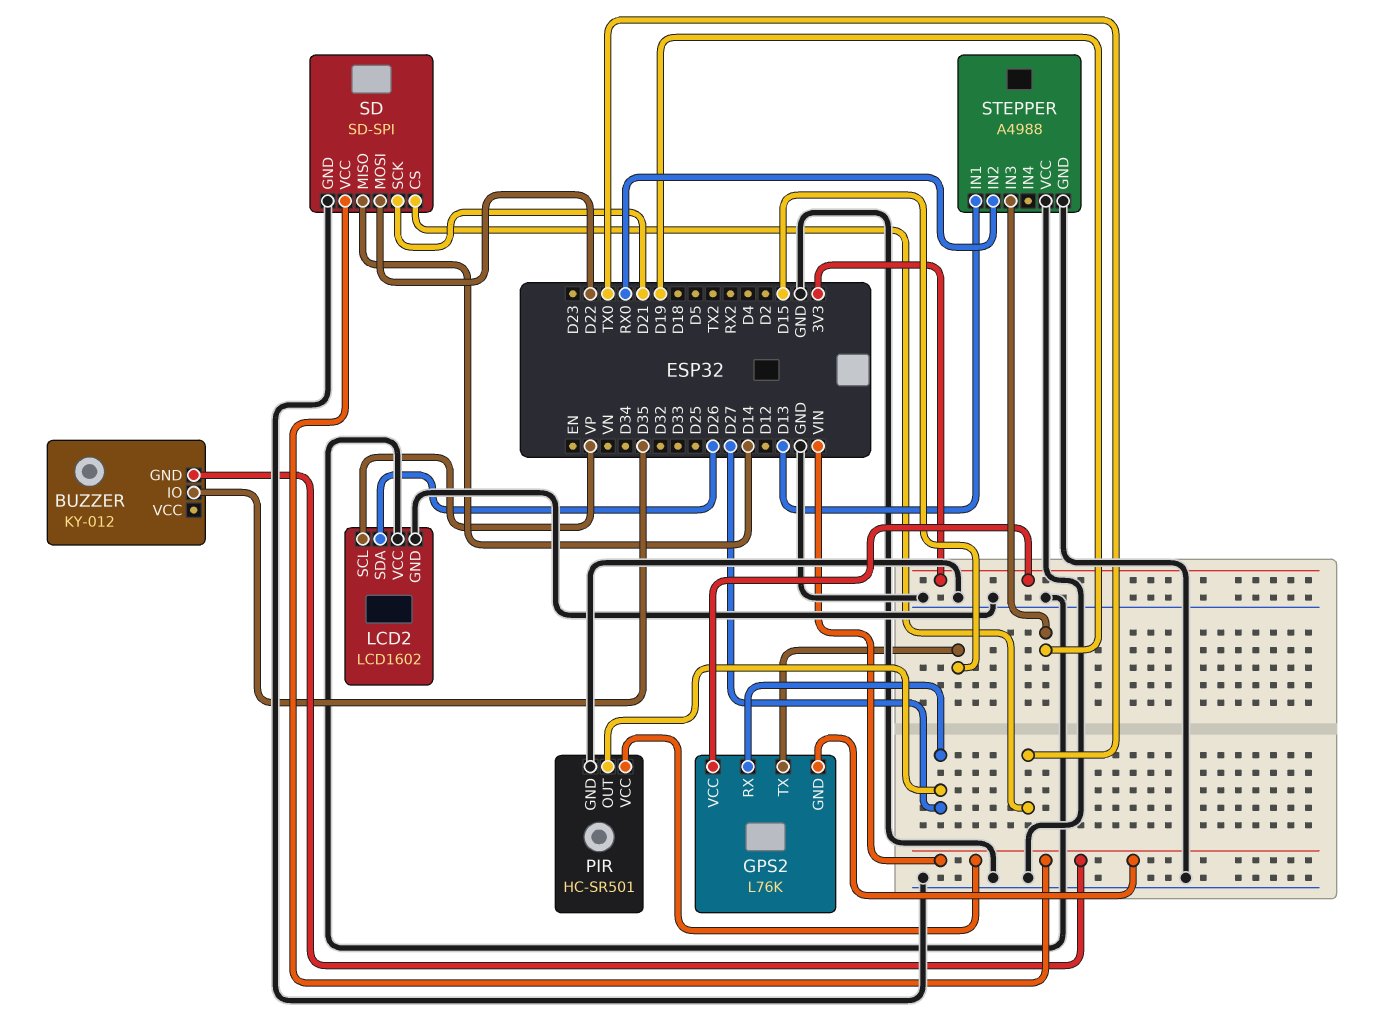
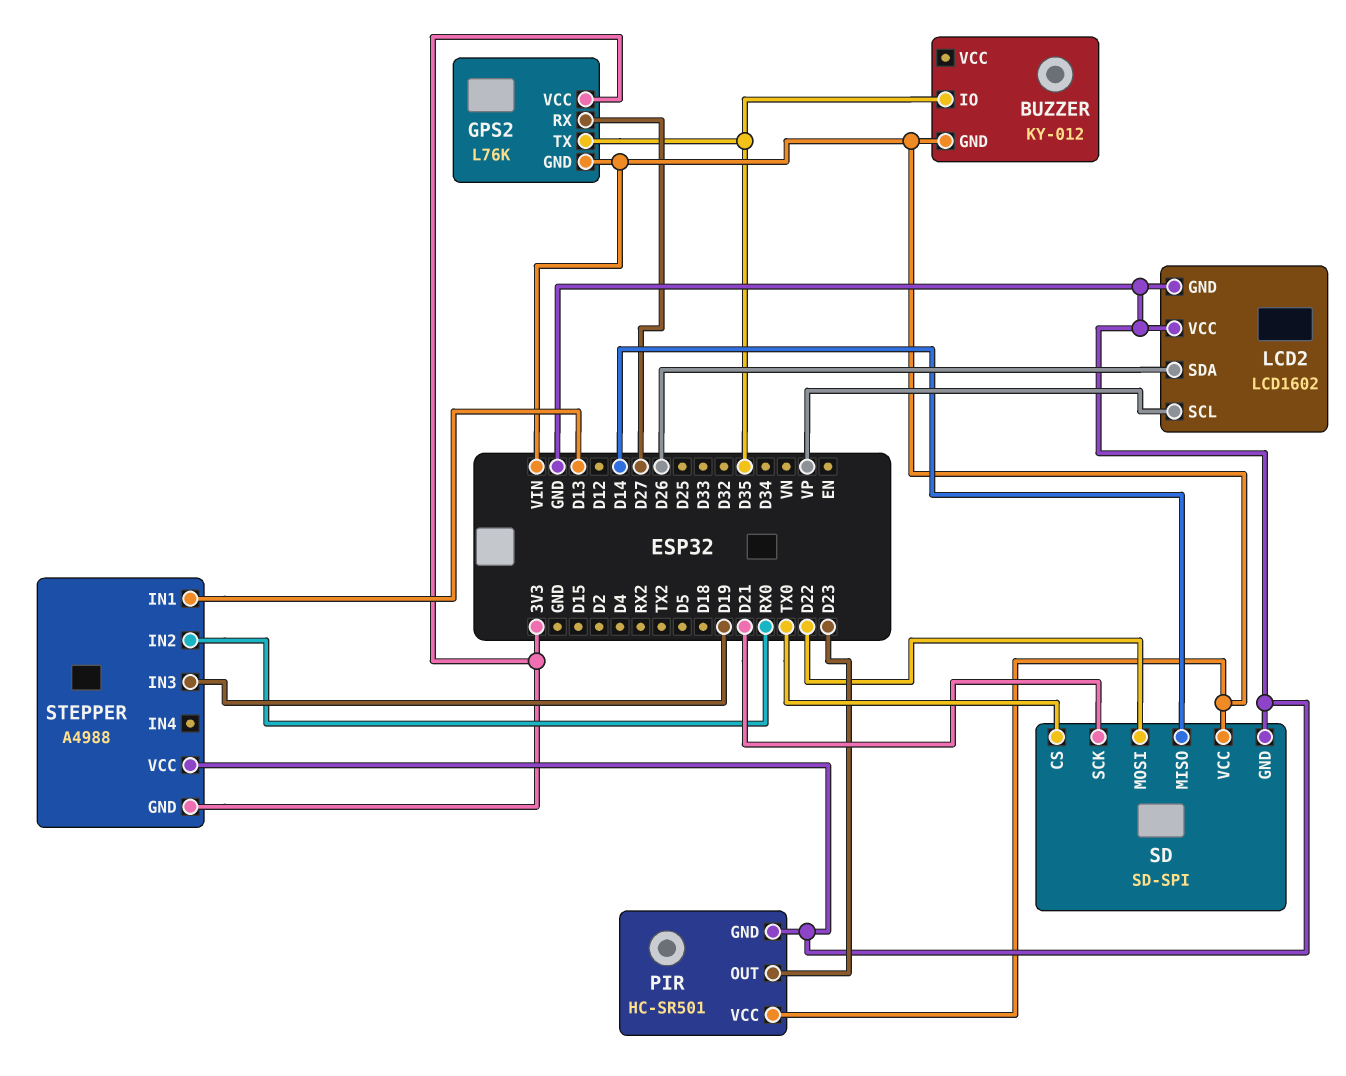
GPS2 pin TX: D15 -> D35
PIR pin OUT: D27 -> D23
STEPPER pin GND: GND -> 3V3

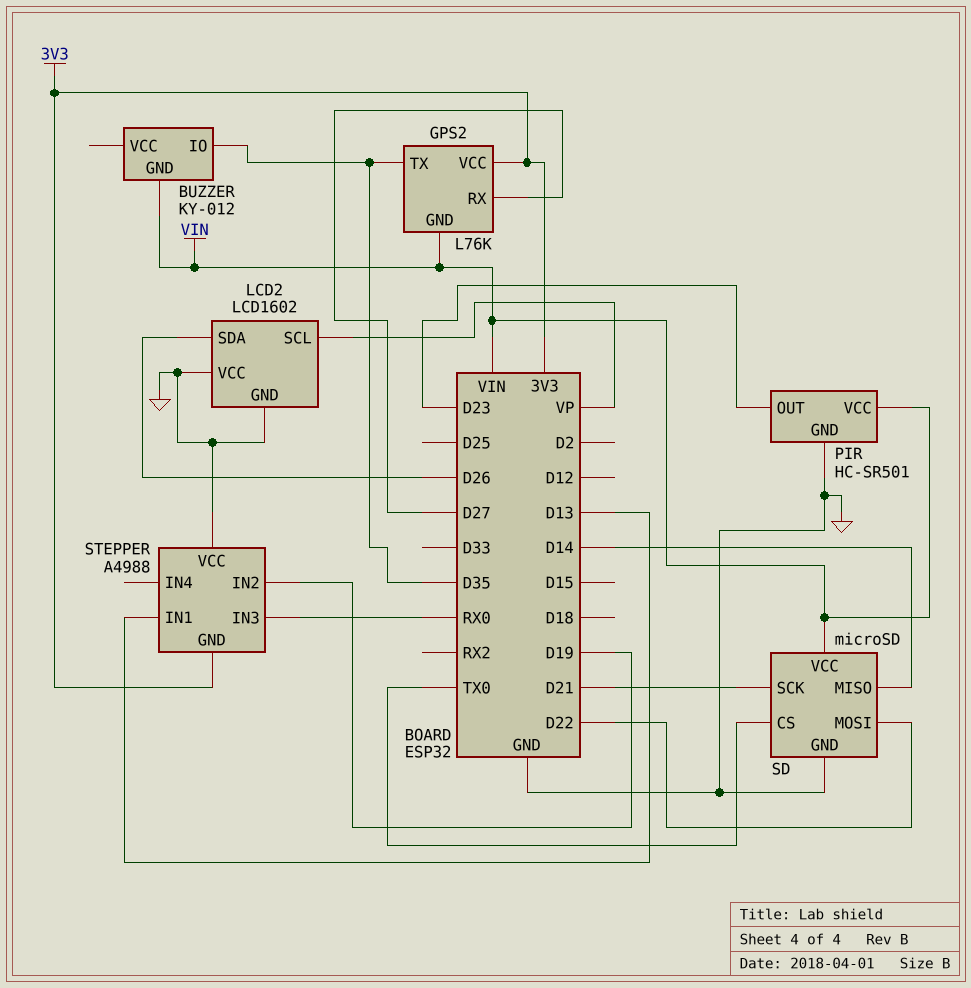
SD: SD-SPI -> microSD
STEPPER pin IN2: RX0 -> D19
STEPPER pin IN3: D19 -> RX0

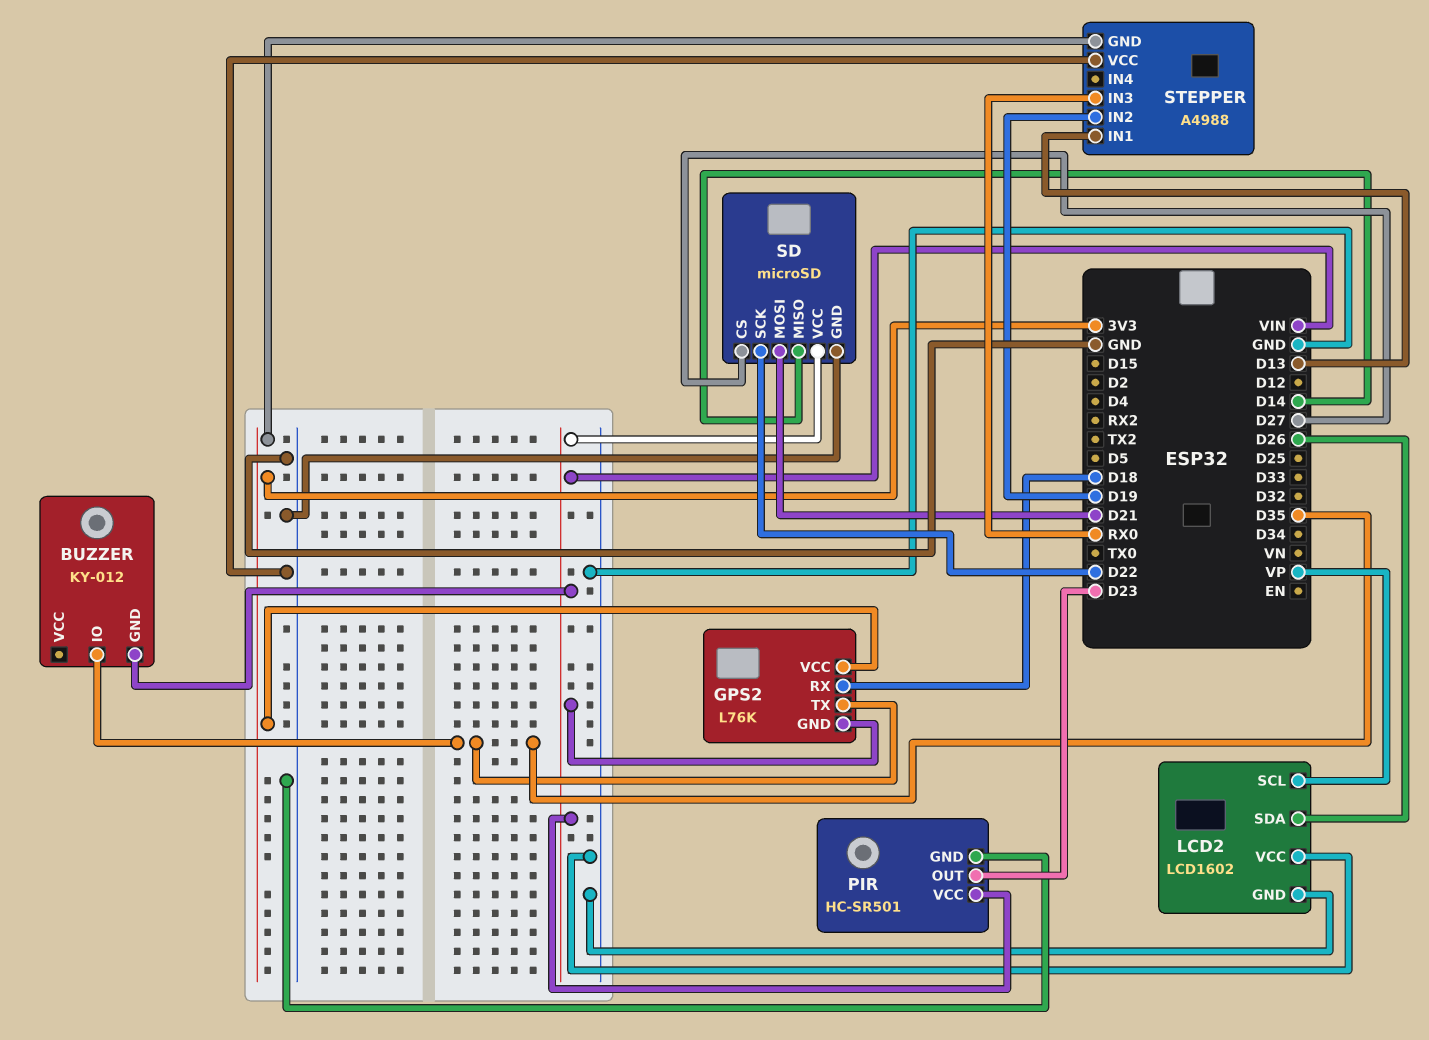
GPS2 pin RX: D27 -> D18
SD pin CS: TX0 -> D27
SD pin MOSI: D22 -> D21
SD pin SCK: D21 -> D22

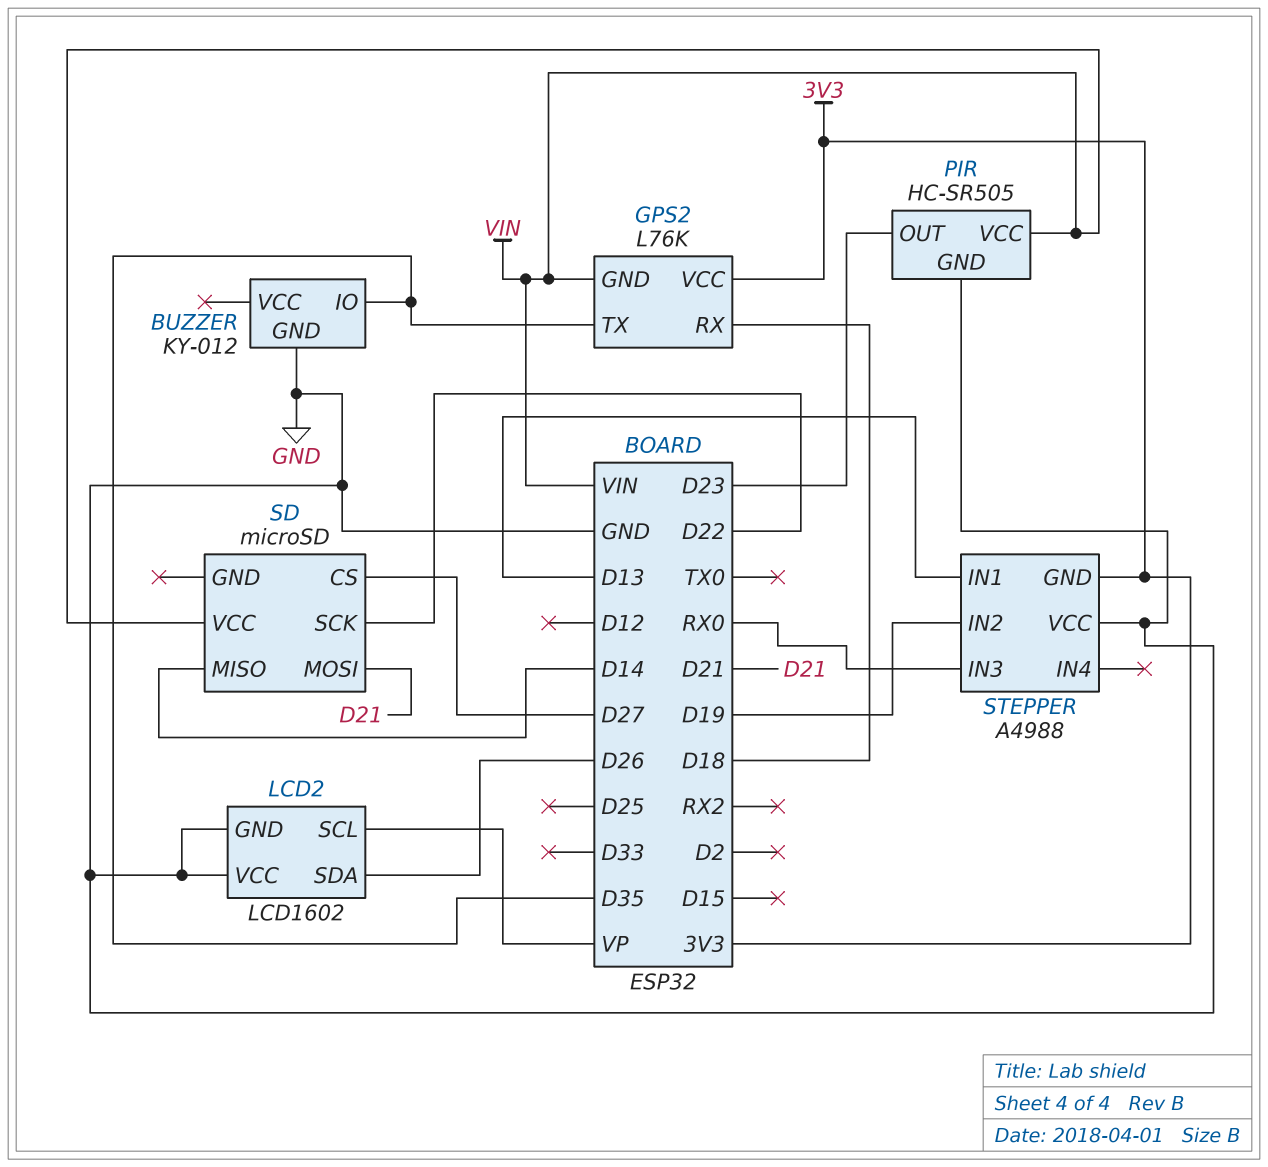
BUZZER pin GND: VIN -> GND
PIR: HC-SR501 -> HC-SR505
SD pin GND: GND -> none

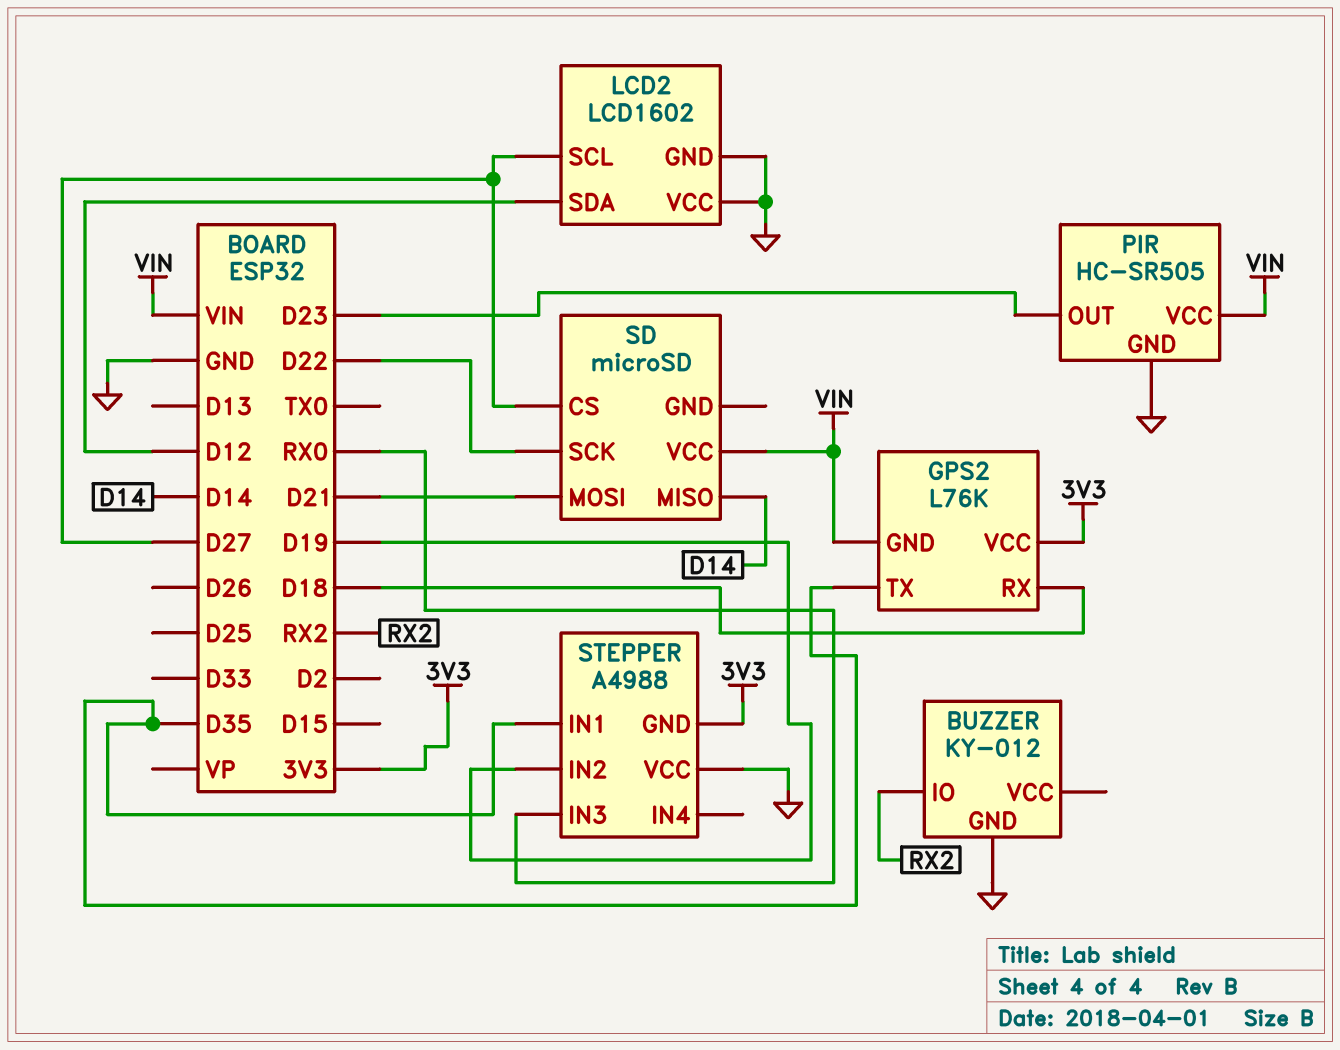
BUZZER pin IO: D35 -> RX2
LCD2 pin SCL: VP -> D27
LCD2 pin SDA: D26 -> D12
STEPPER pin IN1: D13 -> D35

